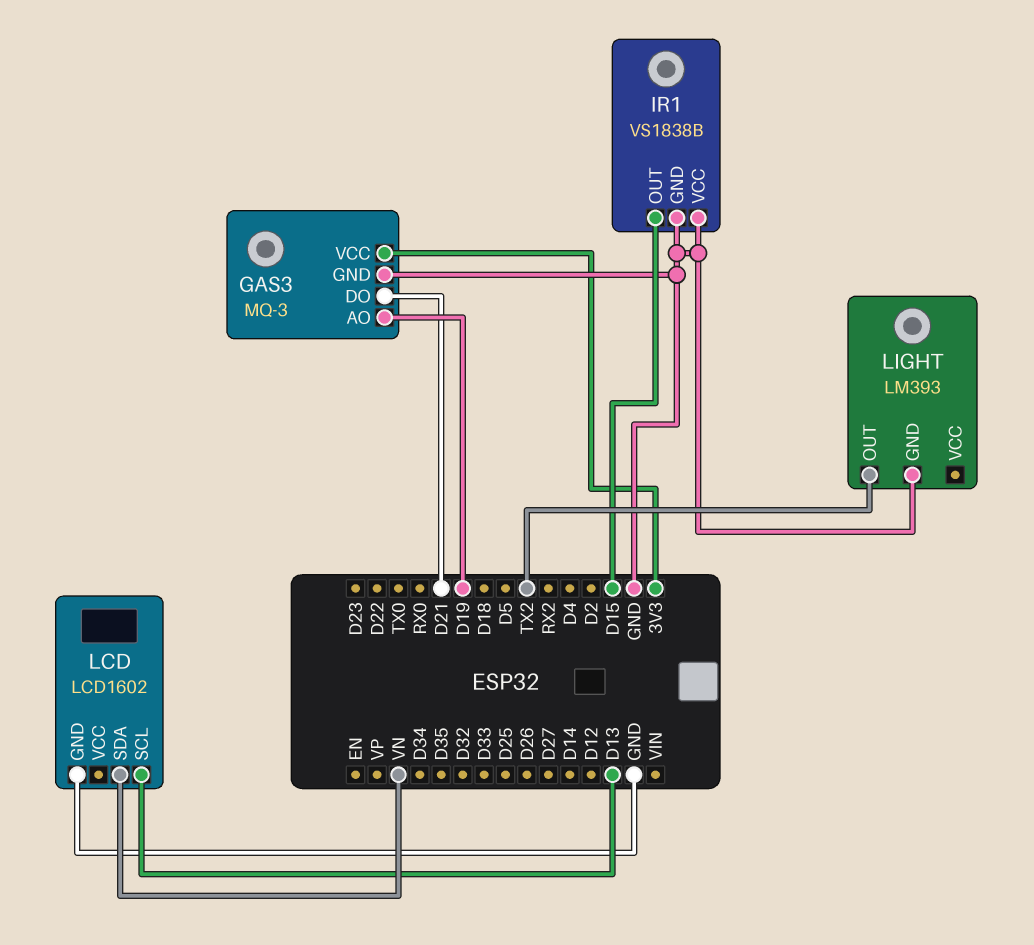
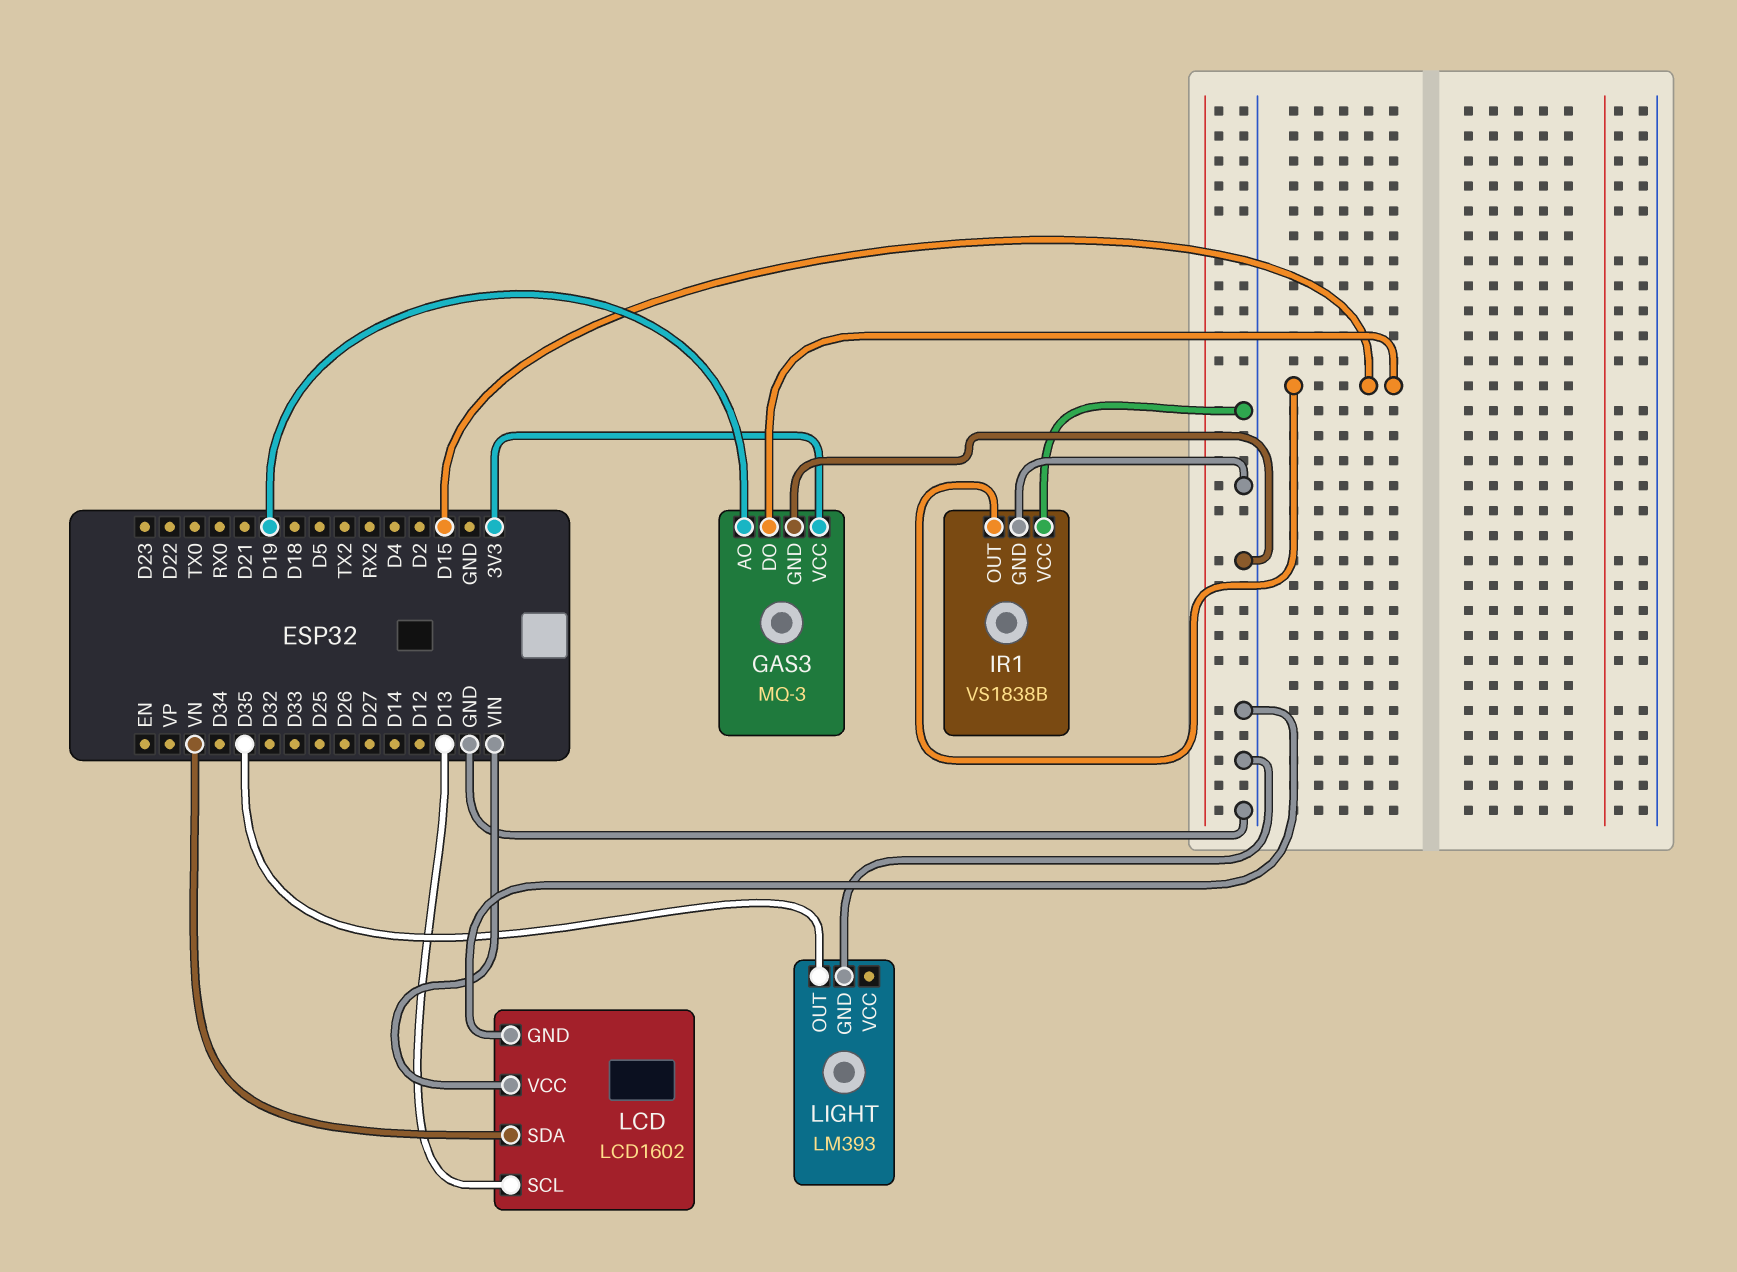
GAS3 pin DO: D21 -> D15
LCD pin VCC: none -> VIN
LIGHT pin OUT: TX2 -> D35

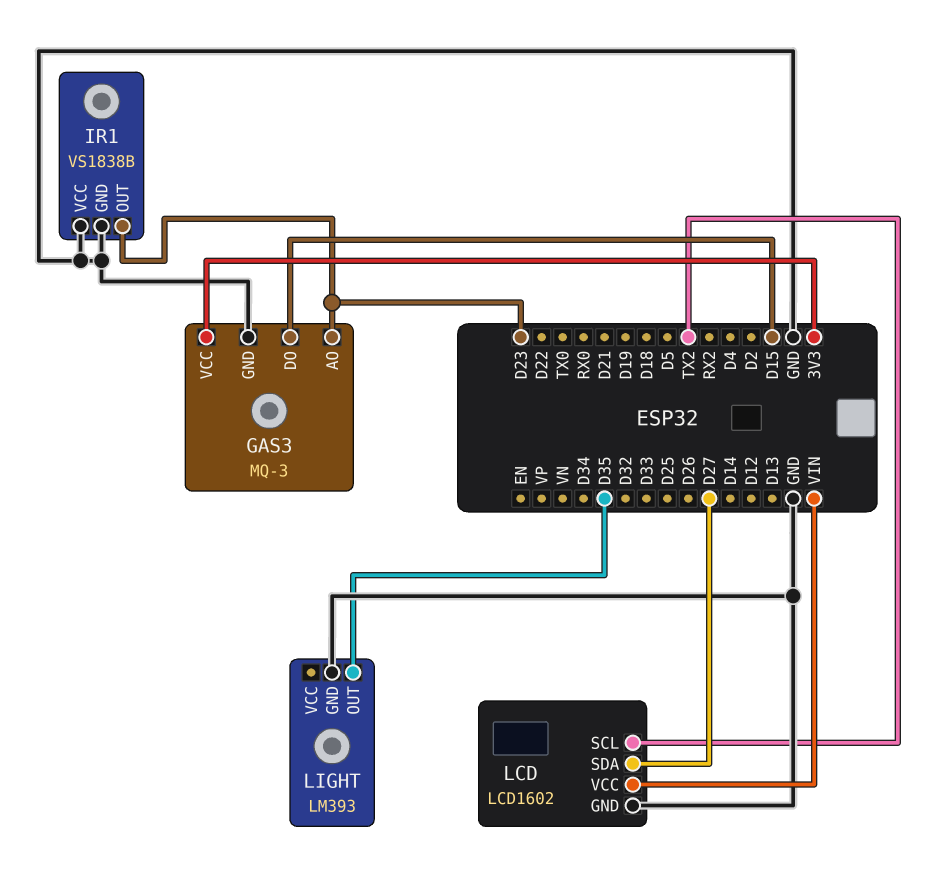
GAS3 pin AO: D19 -> D23
IR1 pin OUT: D15 -> D23
LCD pin SCL: D13 -> TX2
LCD pin SDA: VN -> D27

